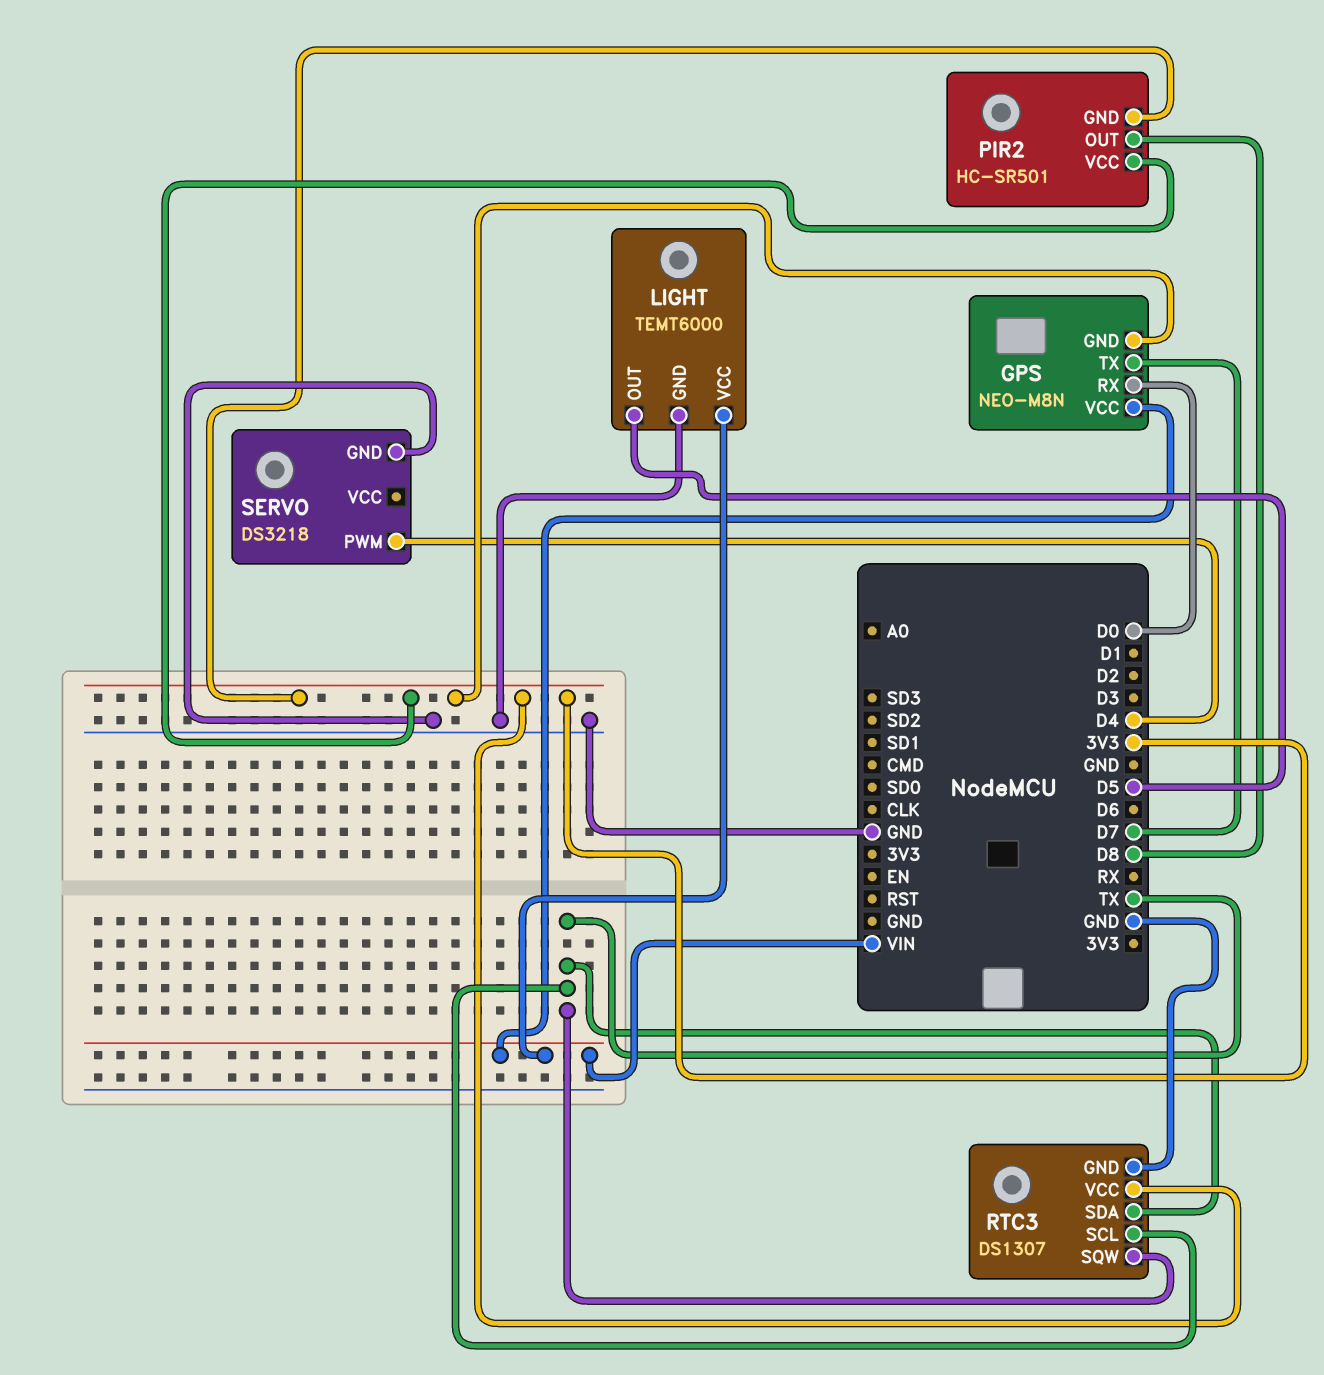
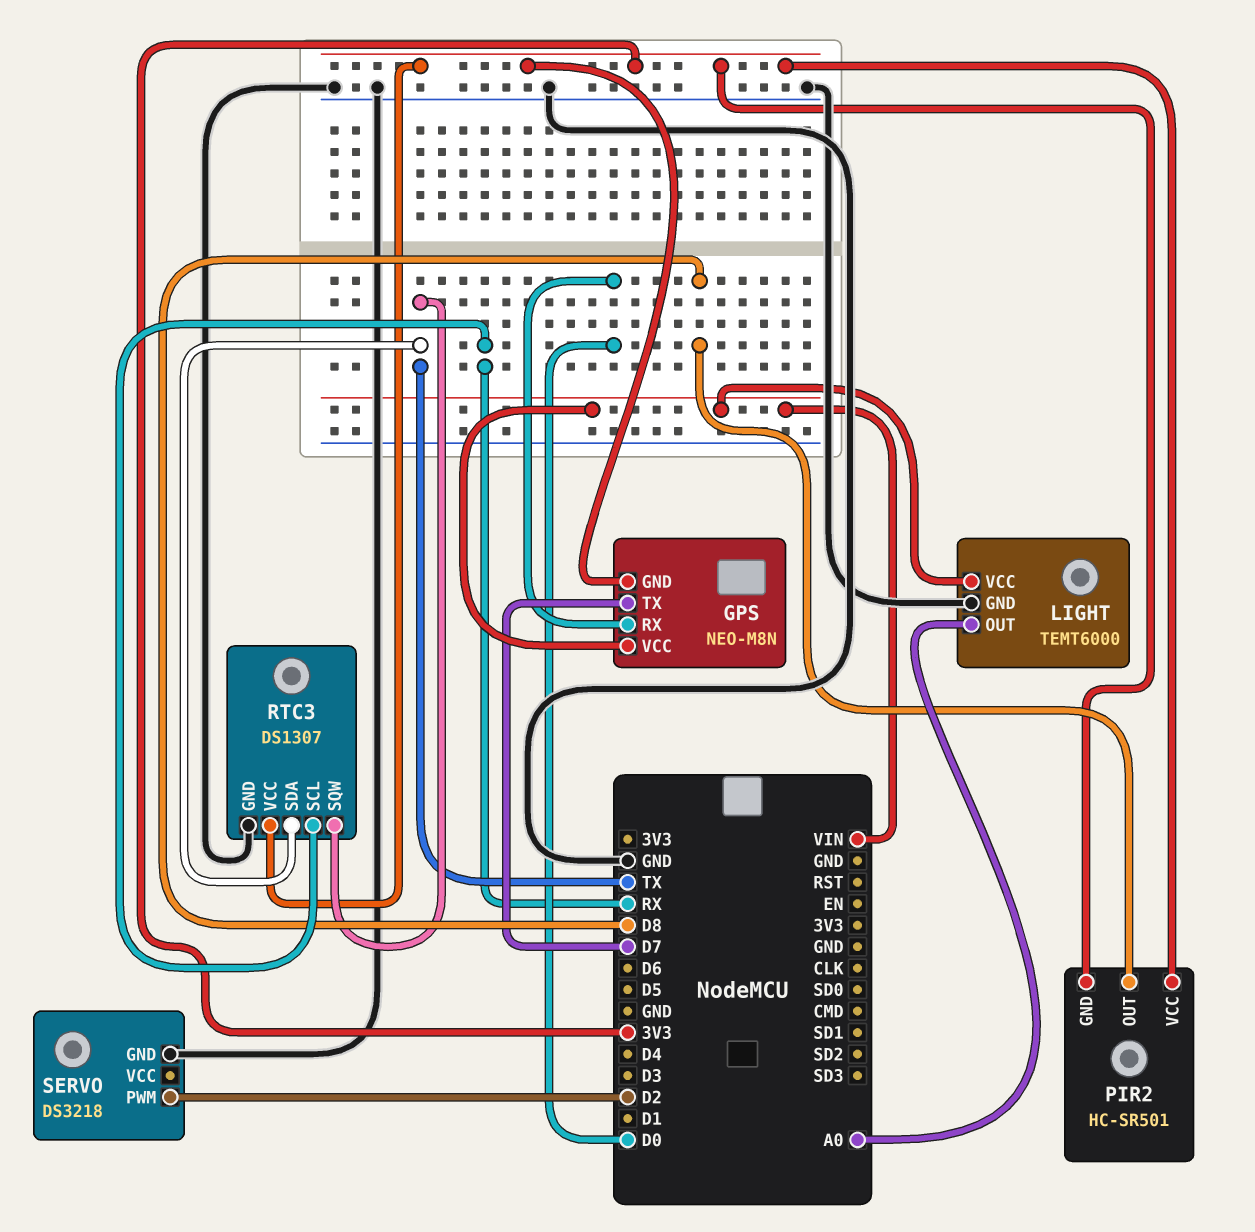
LIGHT pin OUT: D5 -> A0
RTC3 pin SCL: TX -> RX
SERVO pin PWM: D4 -> D2

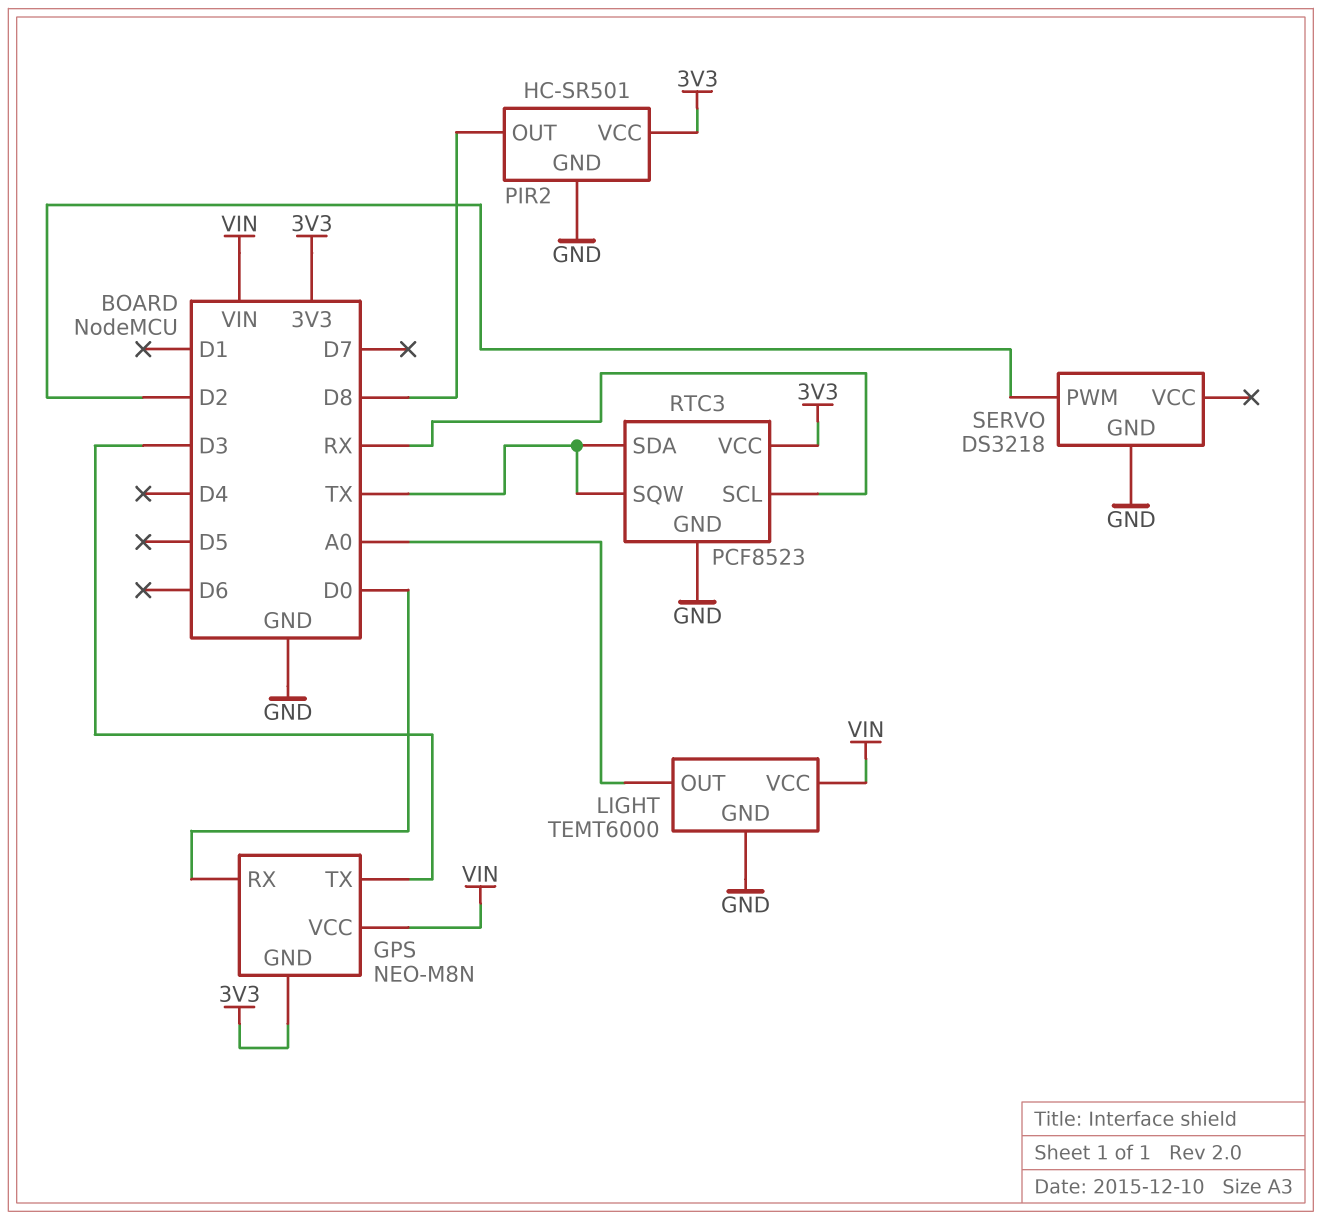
GPS pin TX: D7 -> D3
PIR2 pin GND: 3V3 -> GND
RTC3: DS1307 -> PCF8523

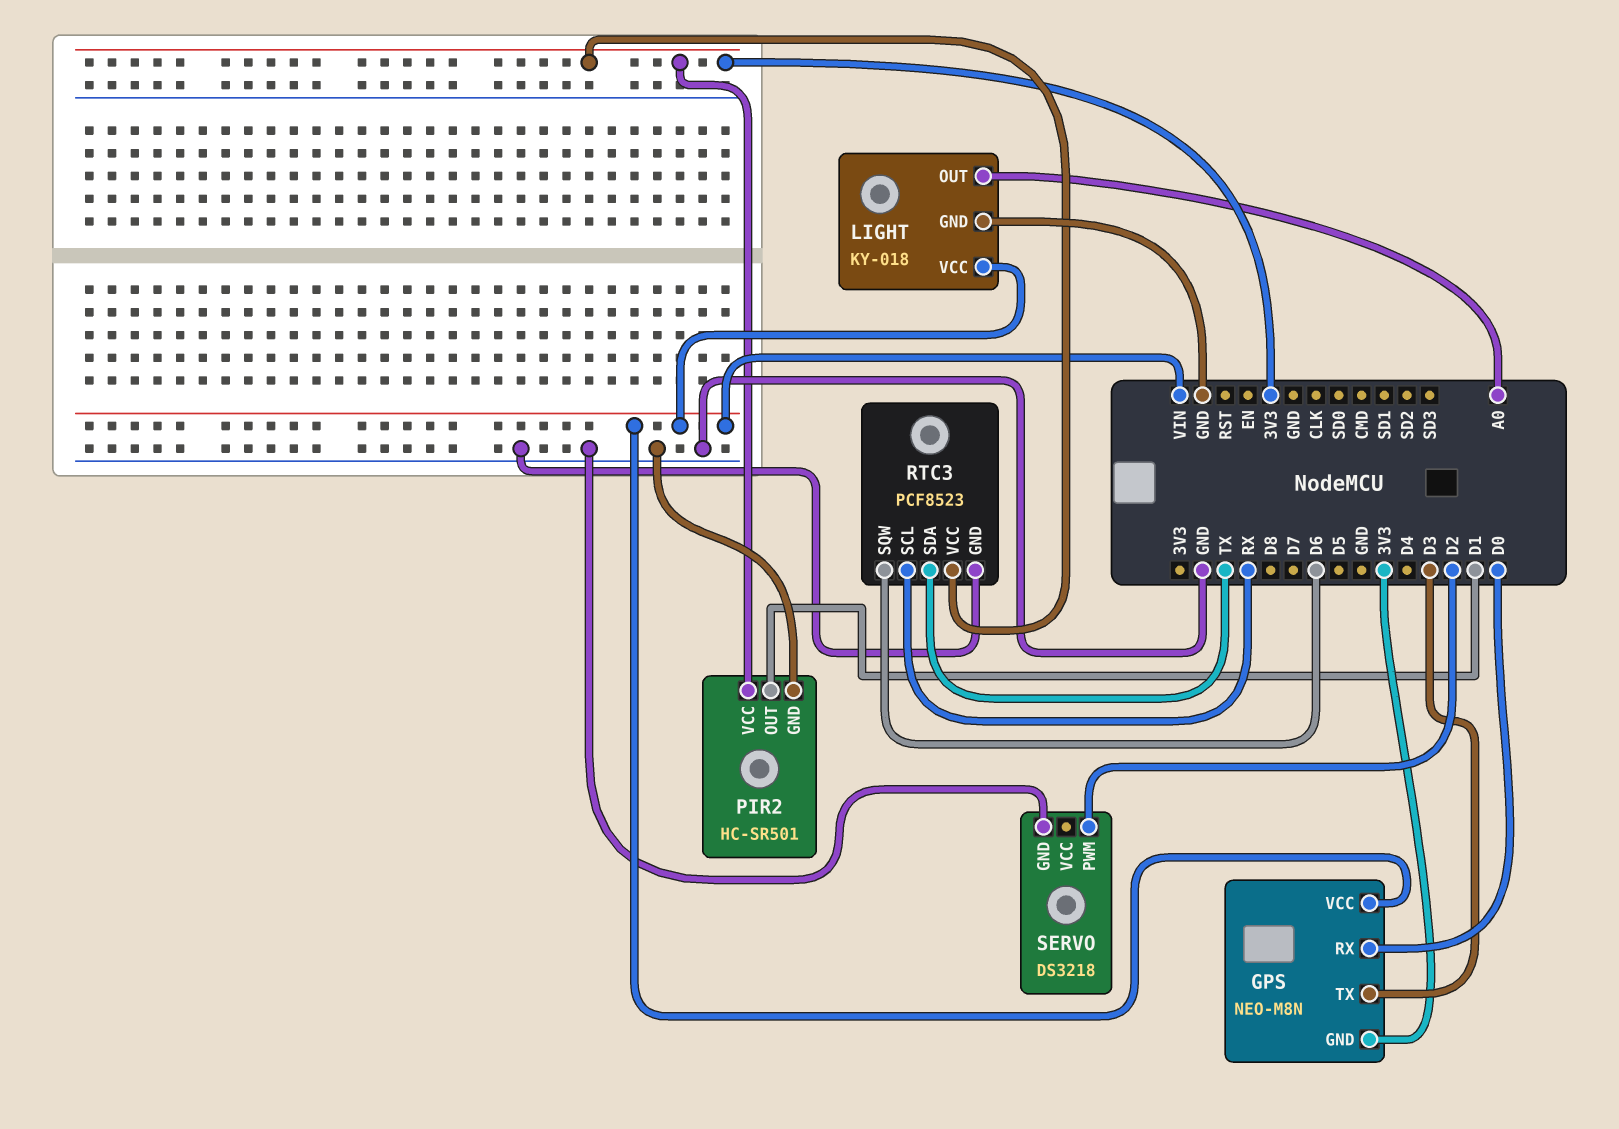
LIGHT: TEMT6000 -> KY-018
PIR2 pin OUT: D8 -> D1
RTC3 pin SQW: TX -> D6

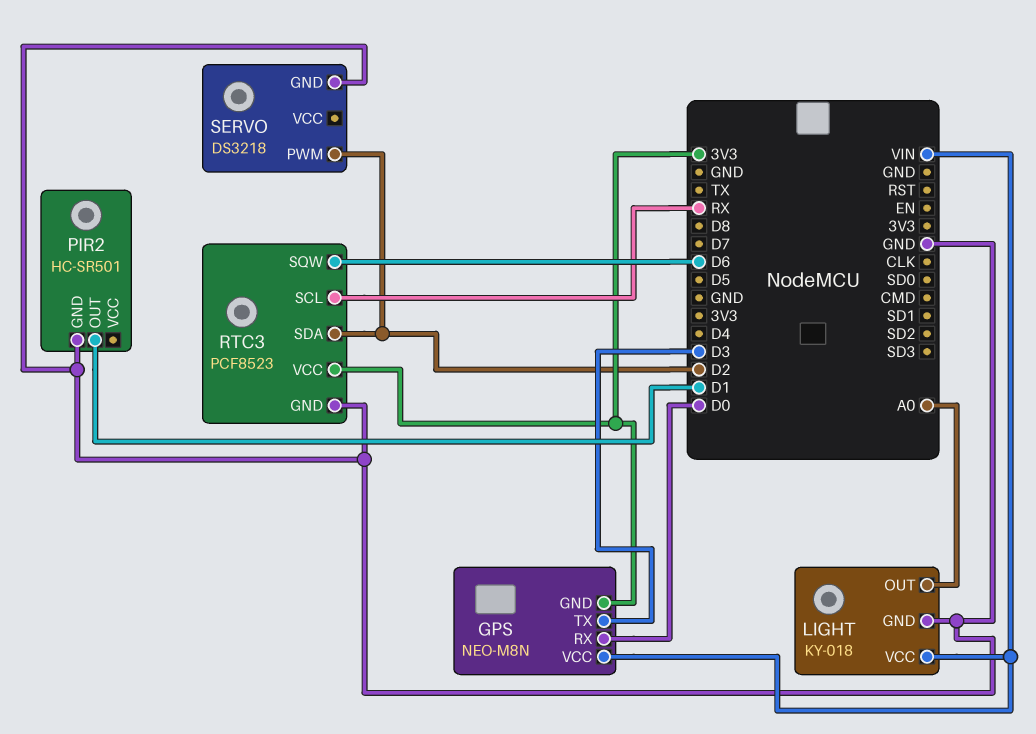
PIR2 pin VCC: 3V3 -> none
RTC3 pin SDA: TX -> D2

